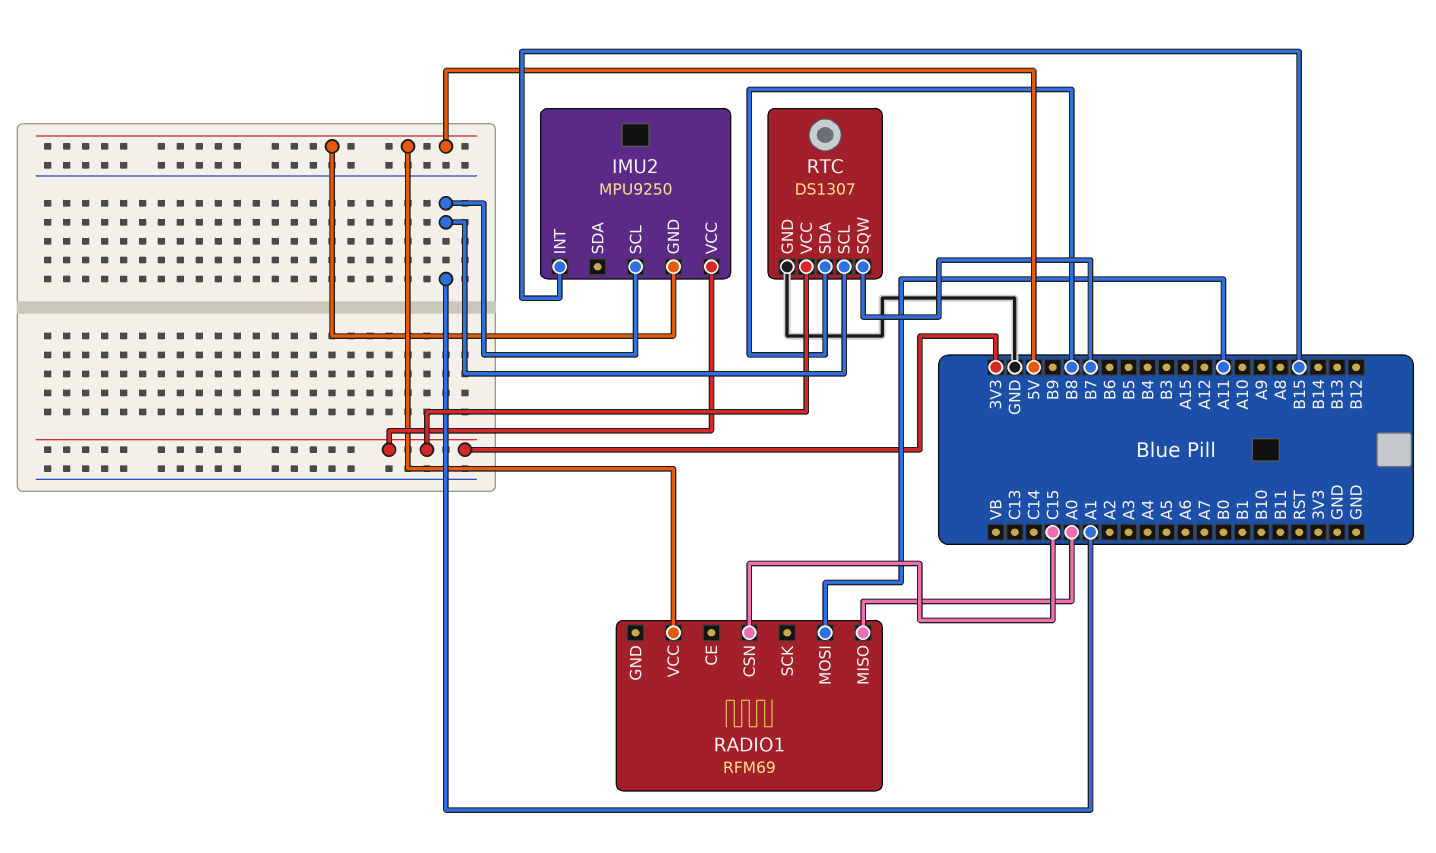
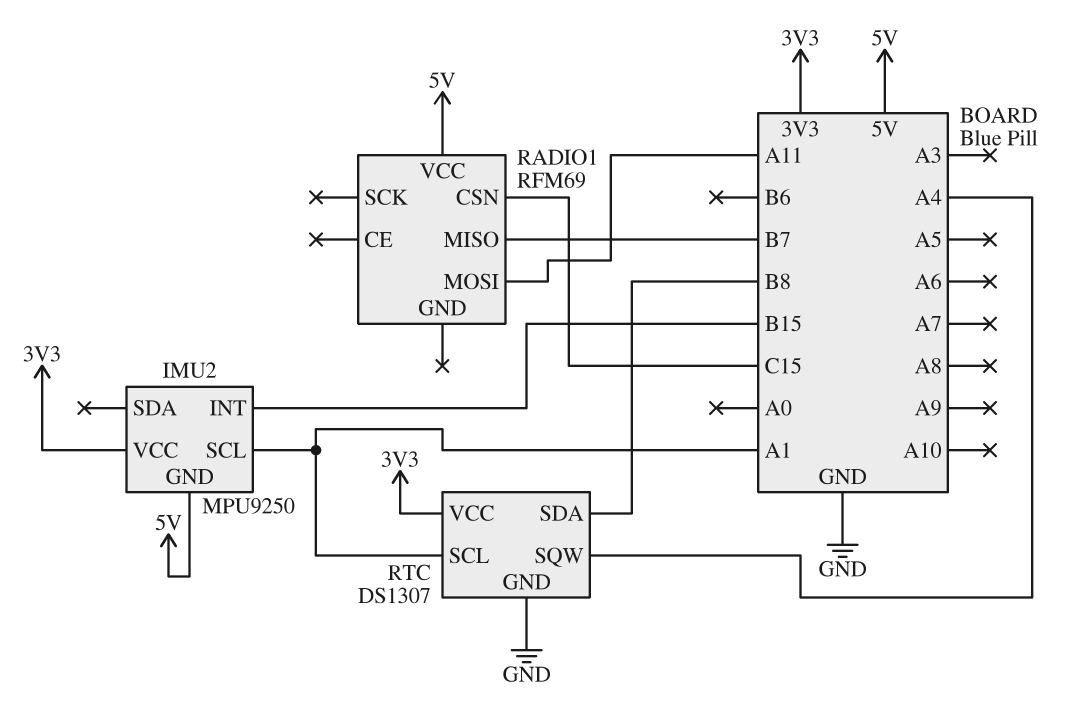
RADIO1 pin MISO: A0 -> B7
RTC pin SQW: B7 -> A4

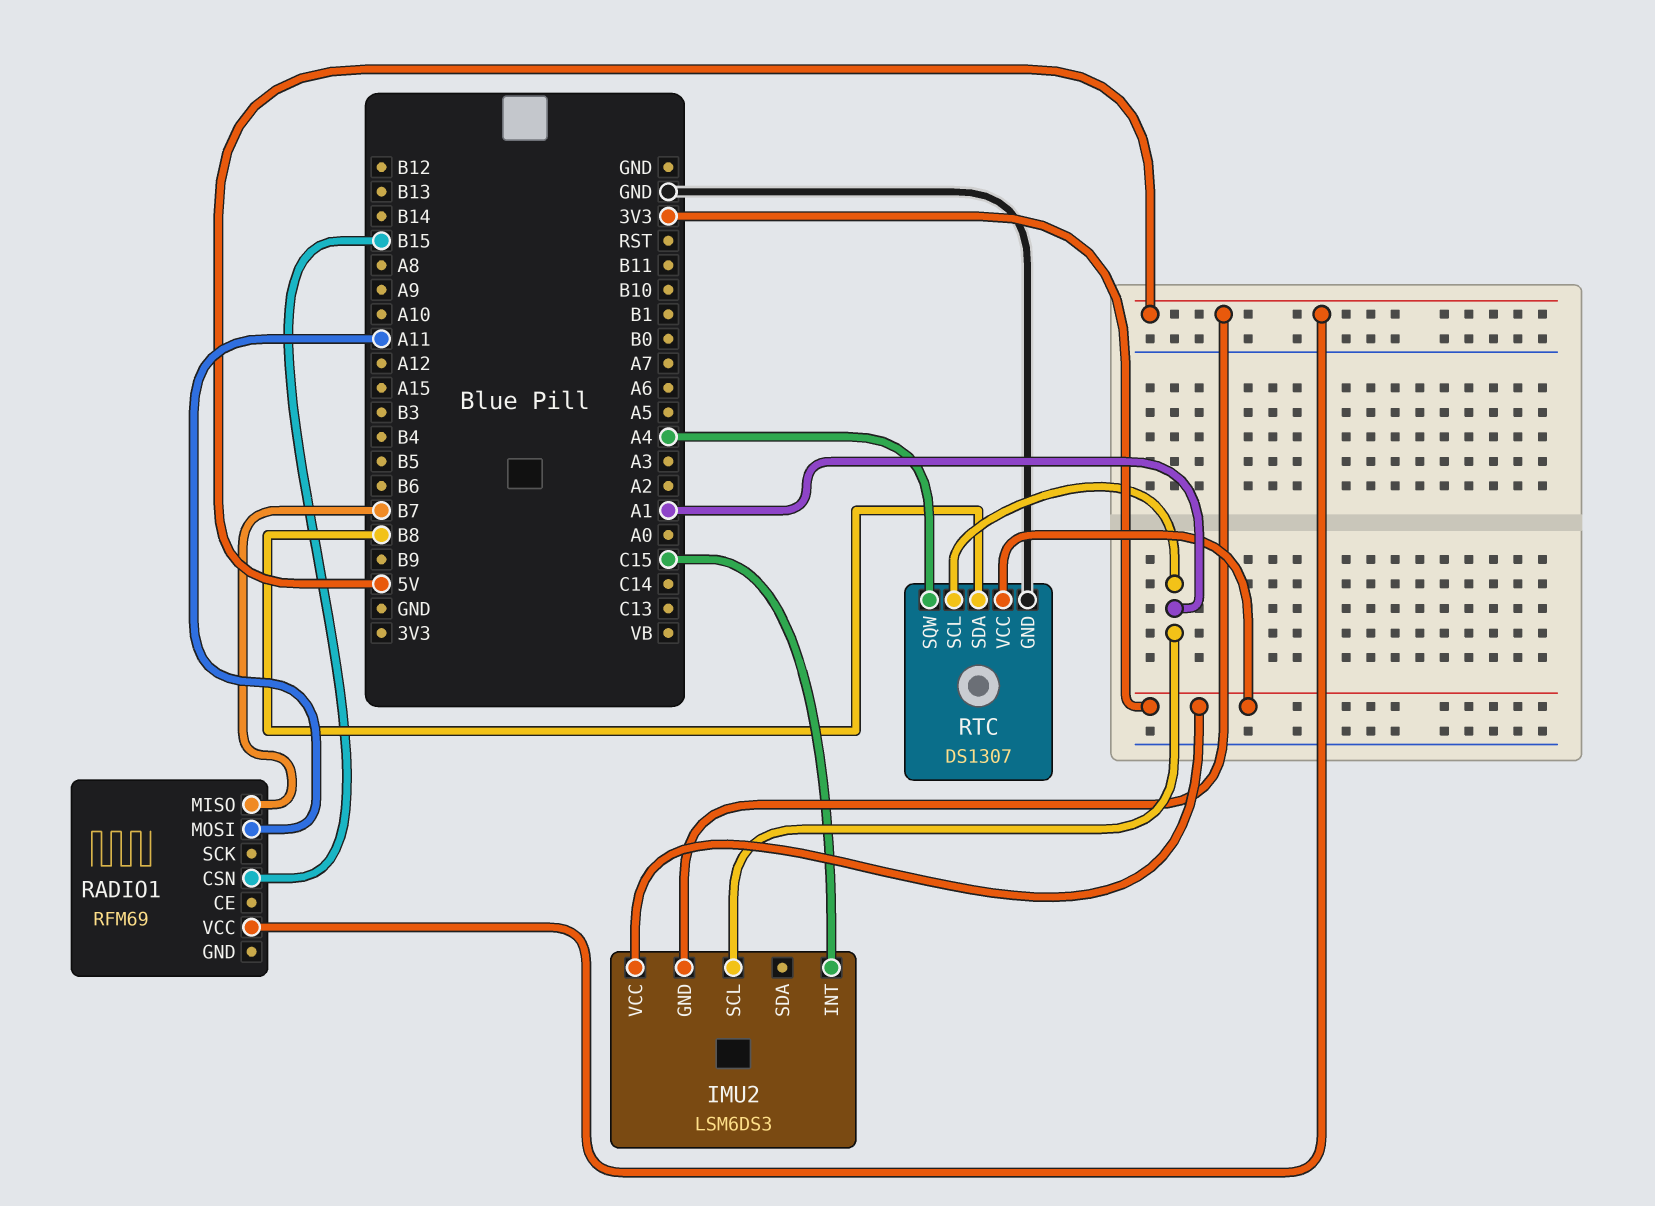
IMU2: MPU9250 -> LSM6DS3
IMU2 pin INT: B15 -> C15
RADIO1 pin CSN: C15 -> B15

